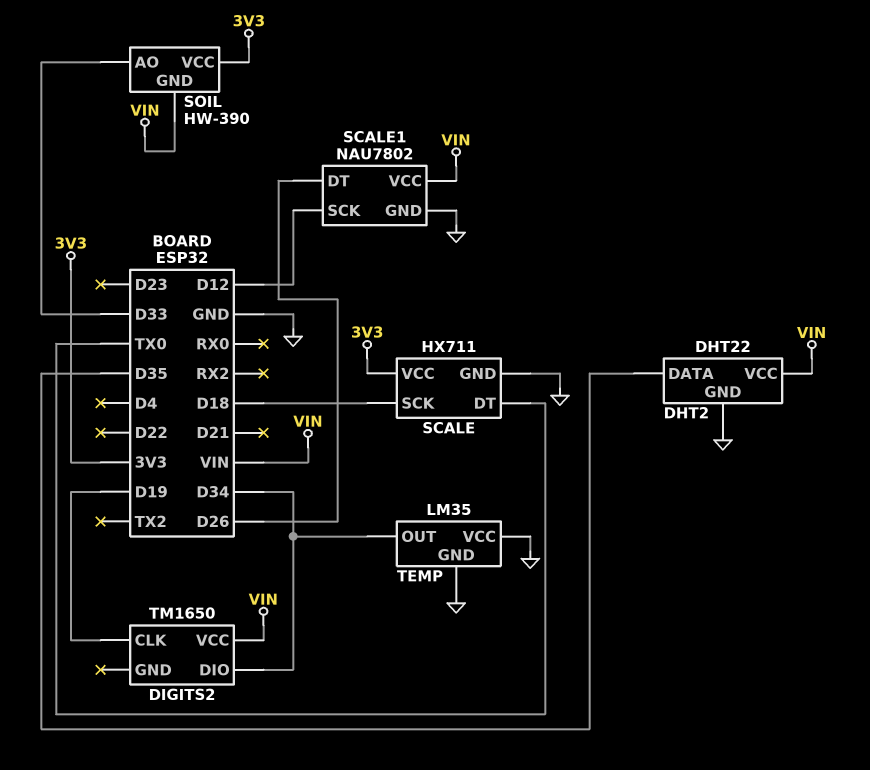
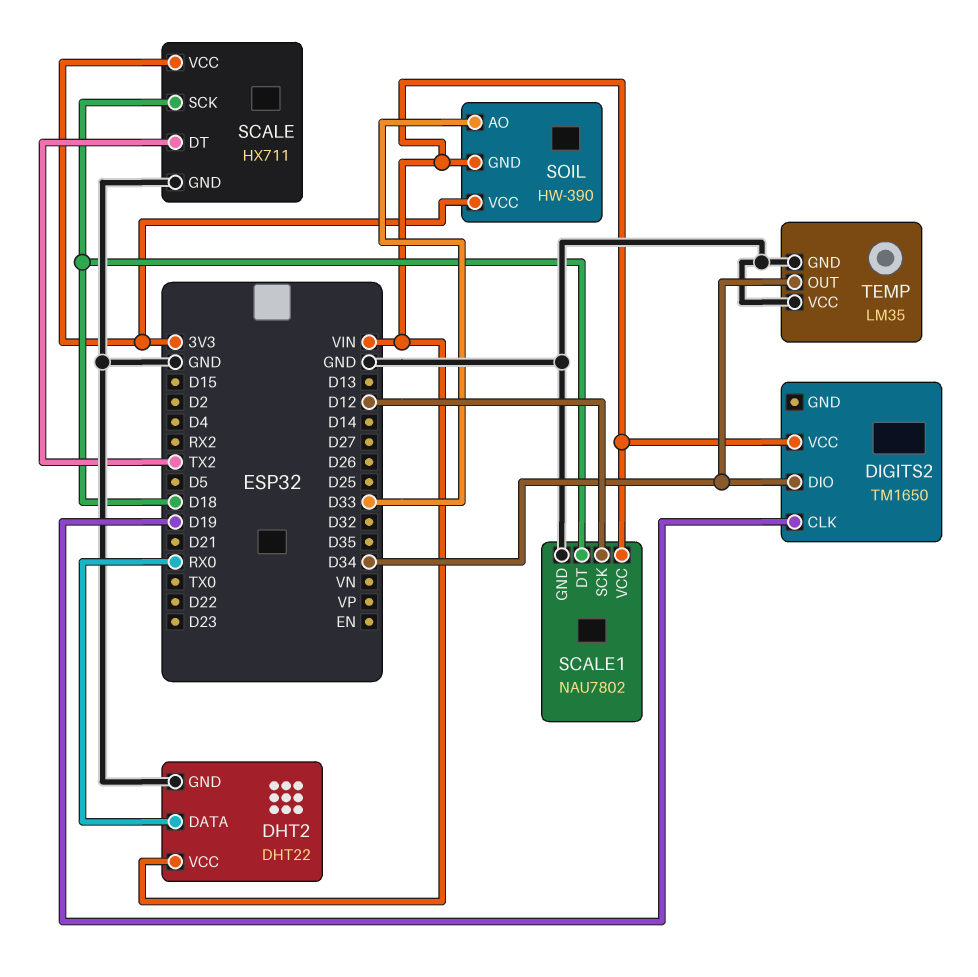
DHT2 pin DATA: D35 -> RX0
SCALE pin DT: TX0 -> TX2
SCALE1 pin DT: D26 -> D18

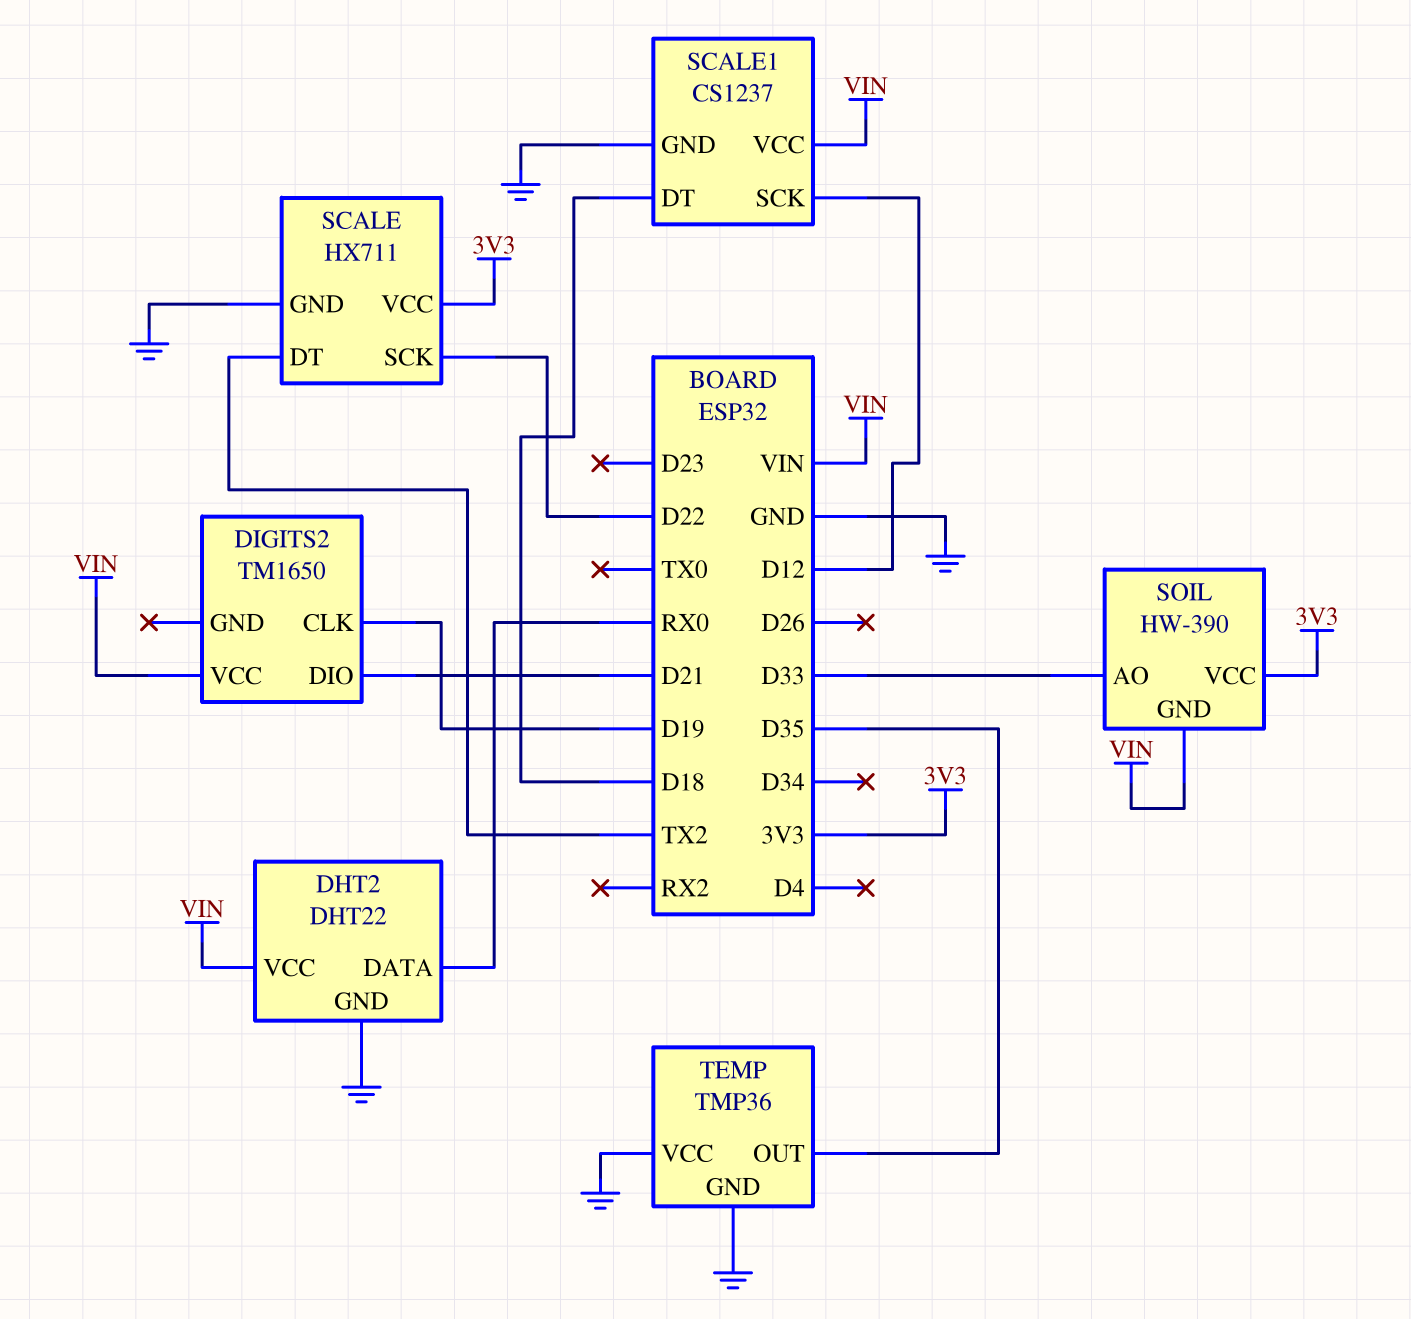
DIGITS2 pin DIO: D34 -> D21
SCALE pin SCK: D18 -> D22
SCALE1: NAU7802 -> CS1237
TEMP: LM35 -> TMP36
TEMP pin OUT: D34 -> D35

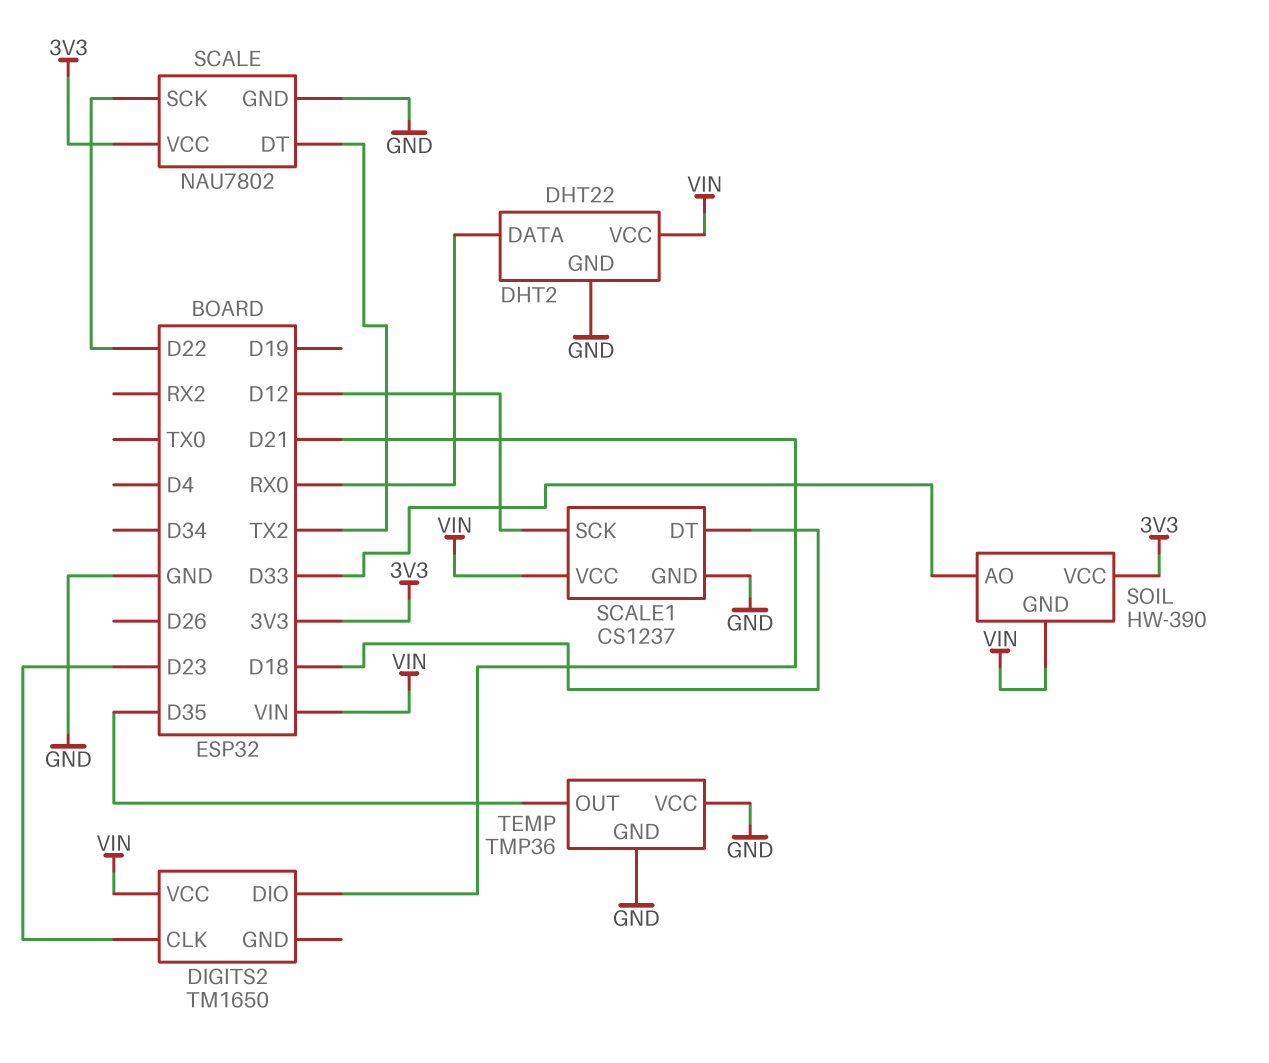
DIGITS2 pin CLK: D19 -> D23
SCALE: HX711 -> NAU7802

